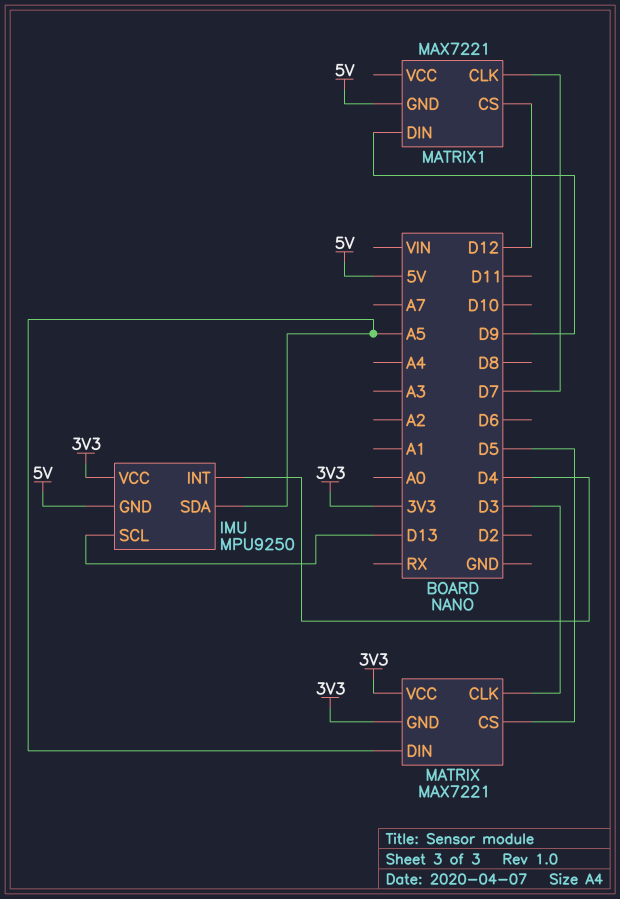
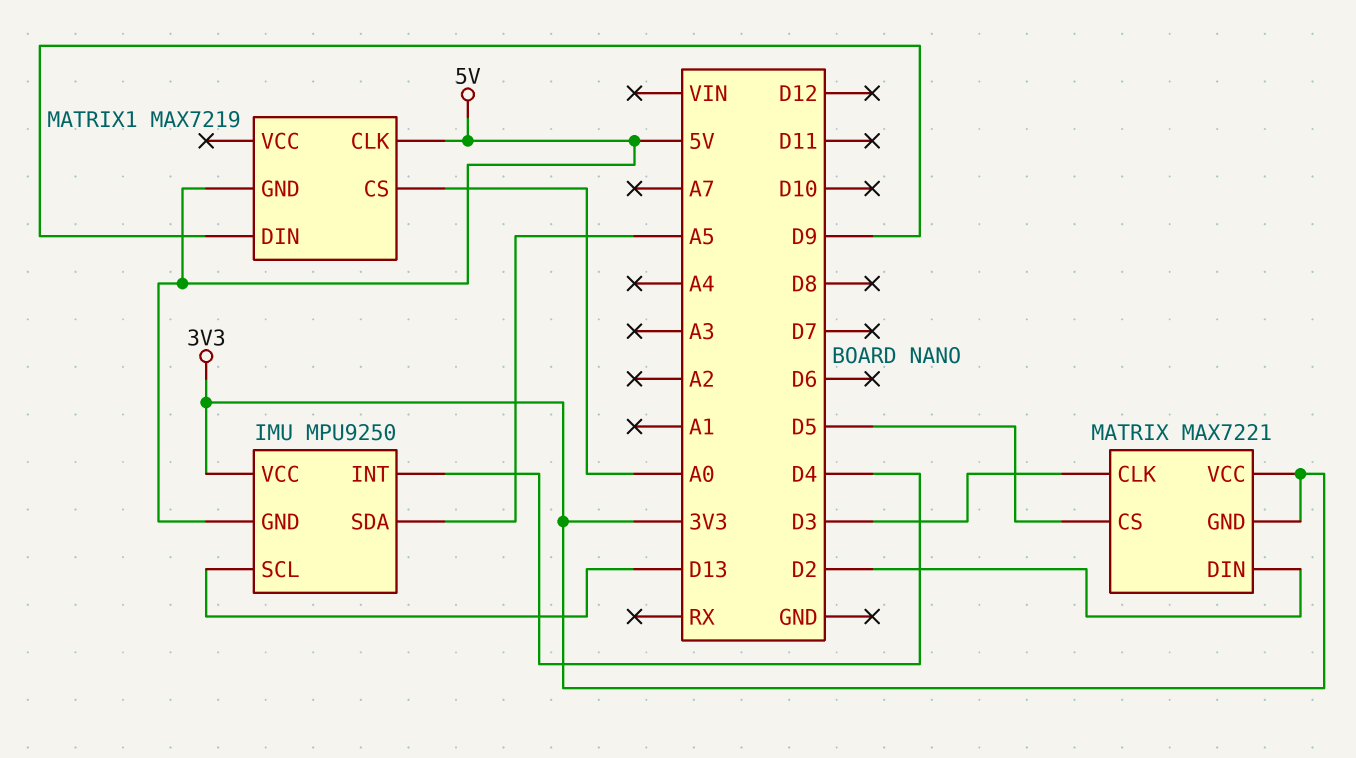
MATRIX pin DIN: A5 -> D2
MATRIX1: MAX7221 -> MAX7219
MATRIX1 pin CLK: D7 -> 5V
MATRIX1 pin CS: D12 -> A0

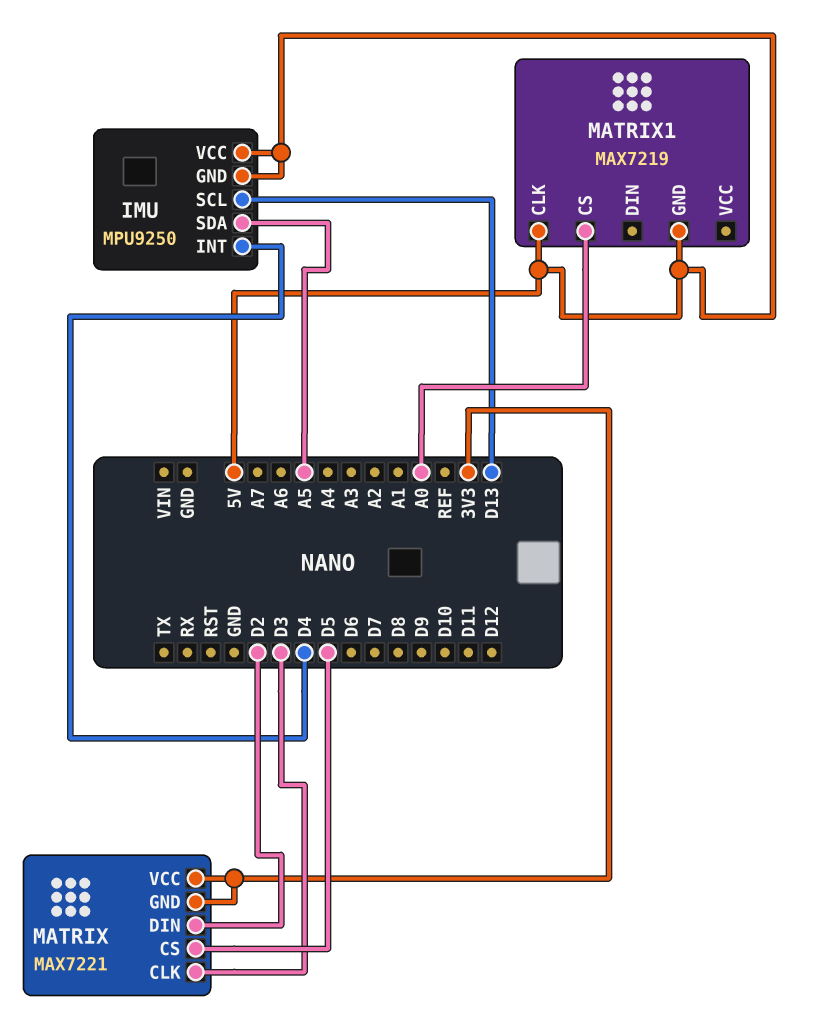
IMU pin VCC: 3V3 -> 5V
MATRIX1 pin DIN: D9 -> none

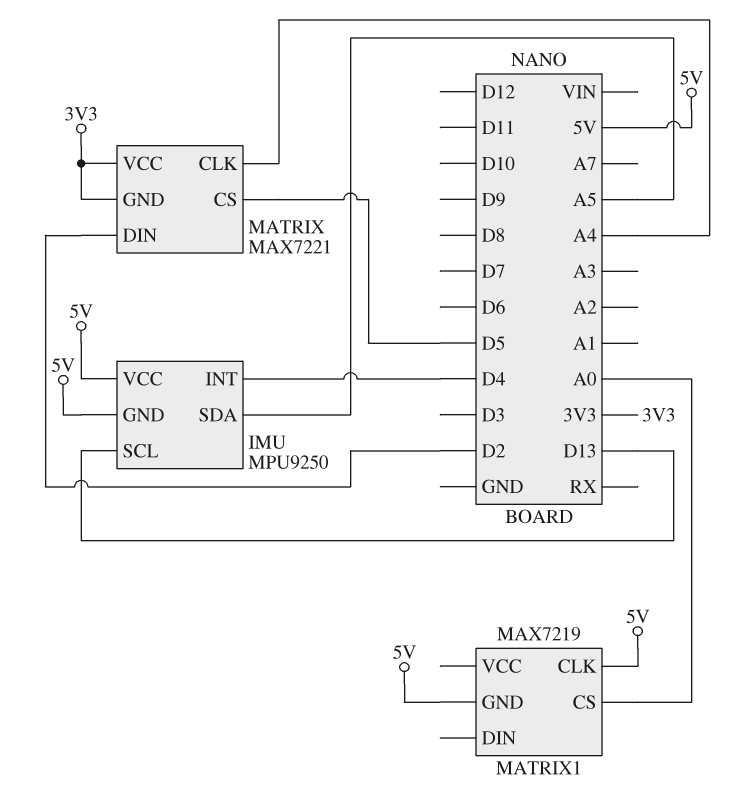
MATRIX pin CLK: D3 -> A4

